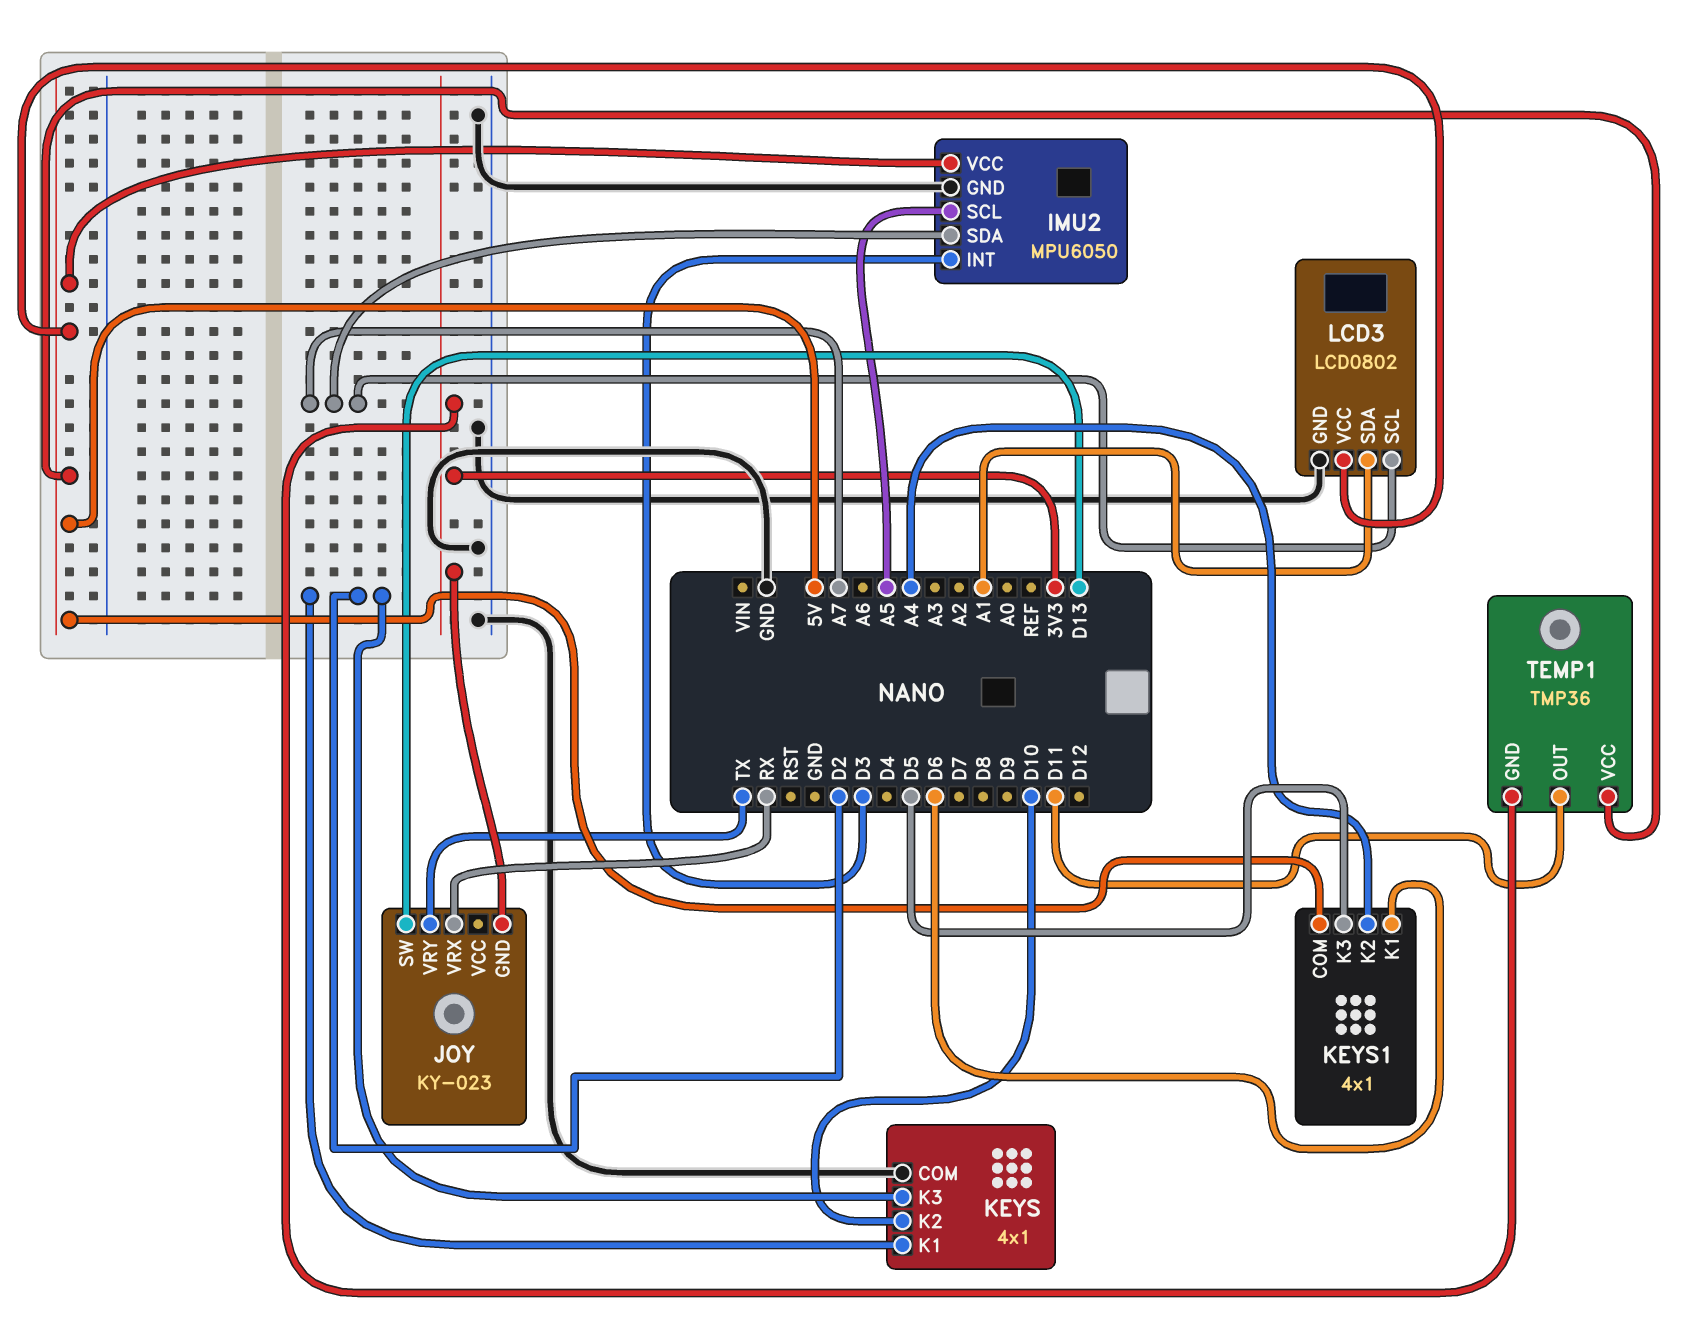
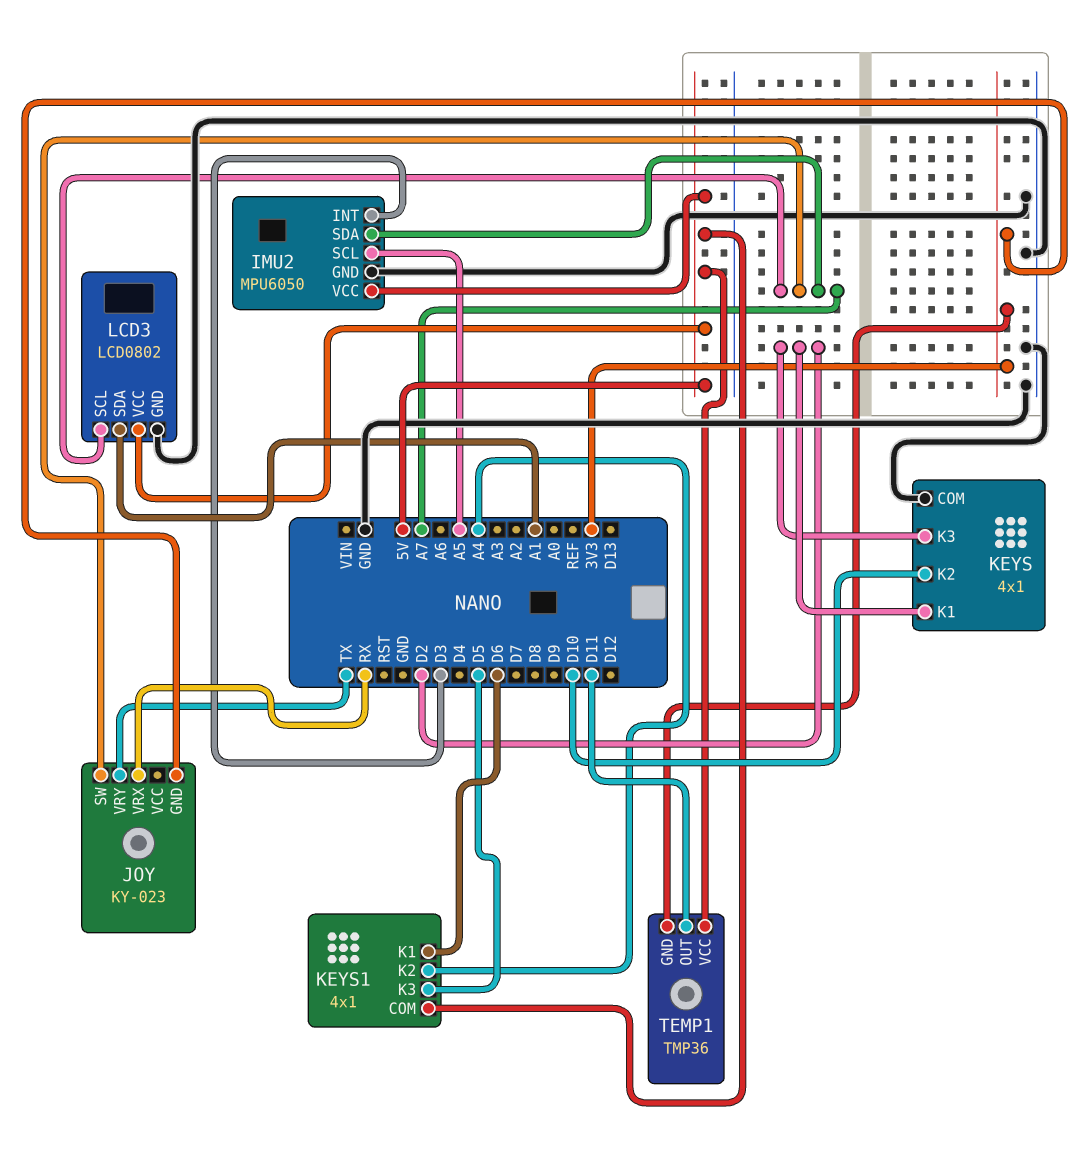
JOY pin SW: D13 -> A7

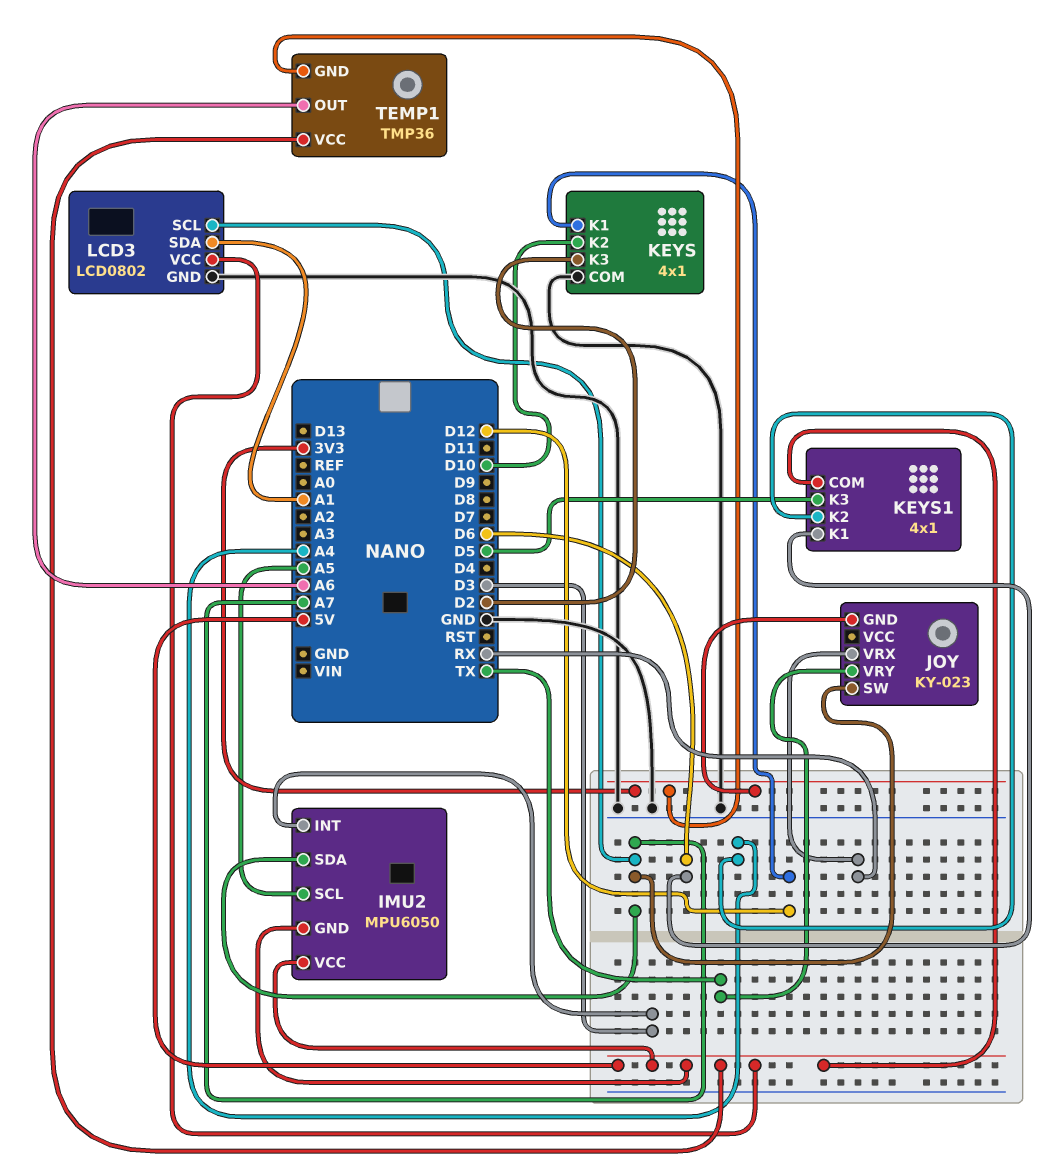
IMU2 pin GND: GND -> 5V
KEYS pin K1: D2 -> D12
TEMP1 pin OUT: D11 -> A6

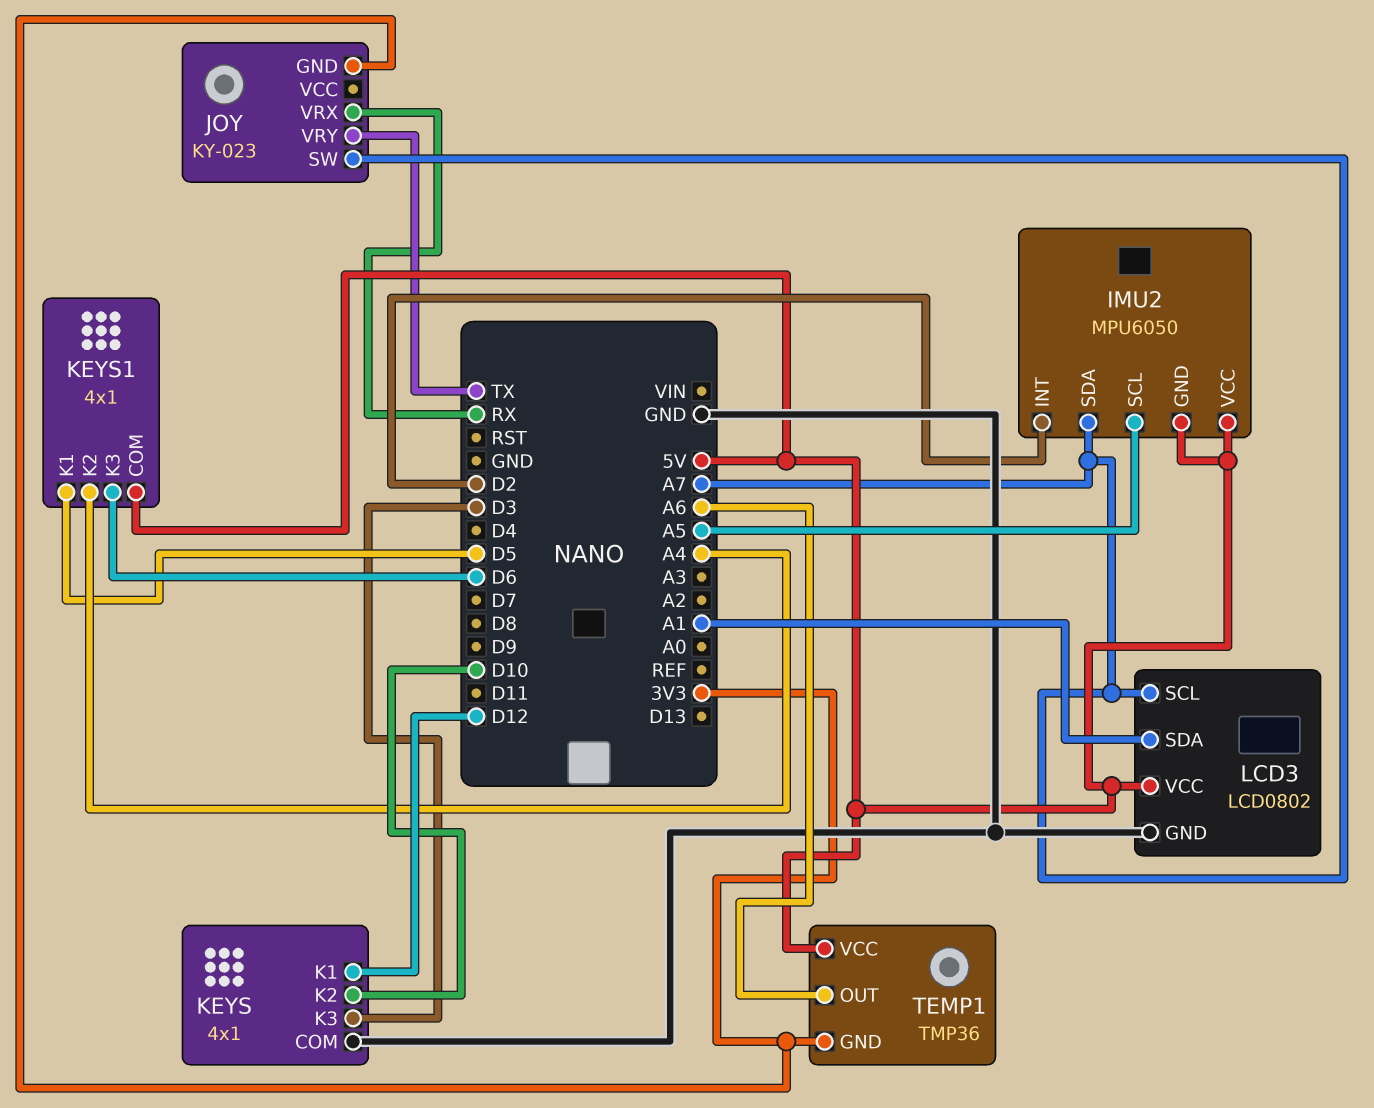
IMU2 pin INT: D3 -> D2
KEYS pin K3: D2 -> D3
KEYS1 pin K1: D6 -> D5
KEYS1 pin K3: D5 -> D6

